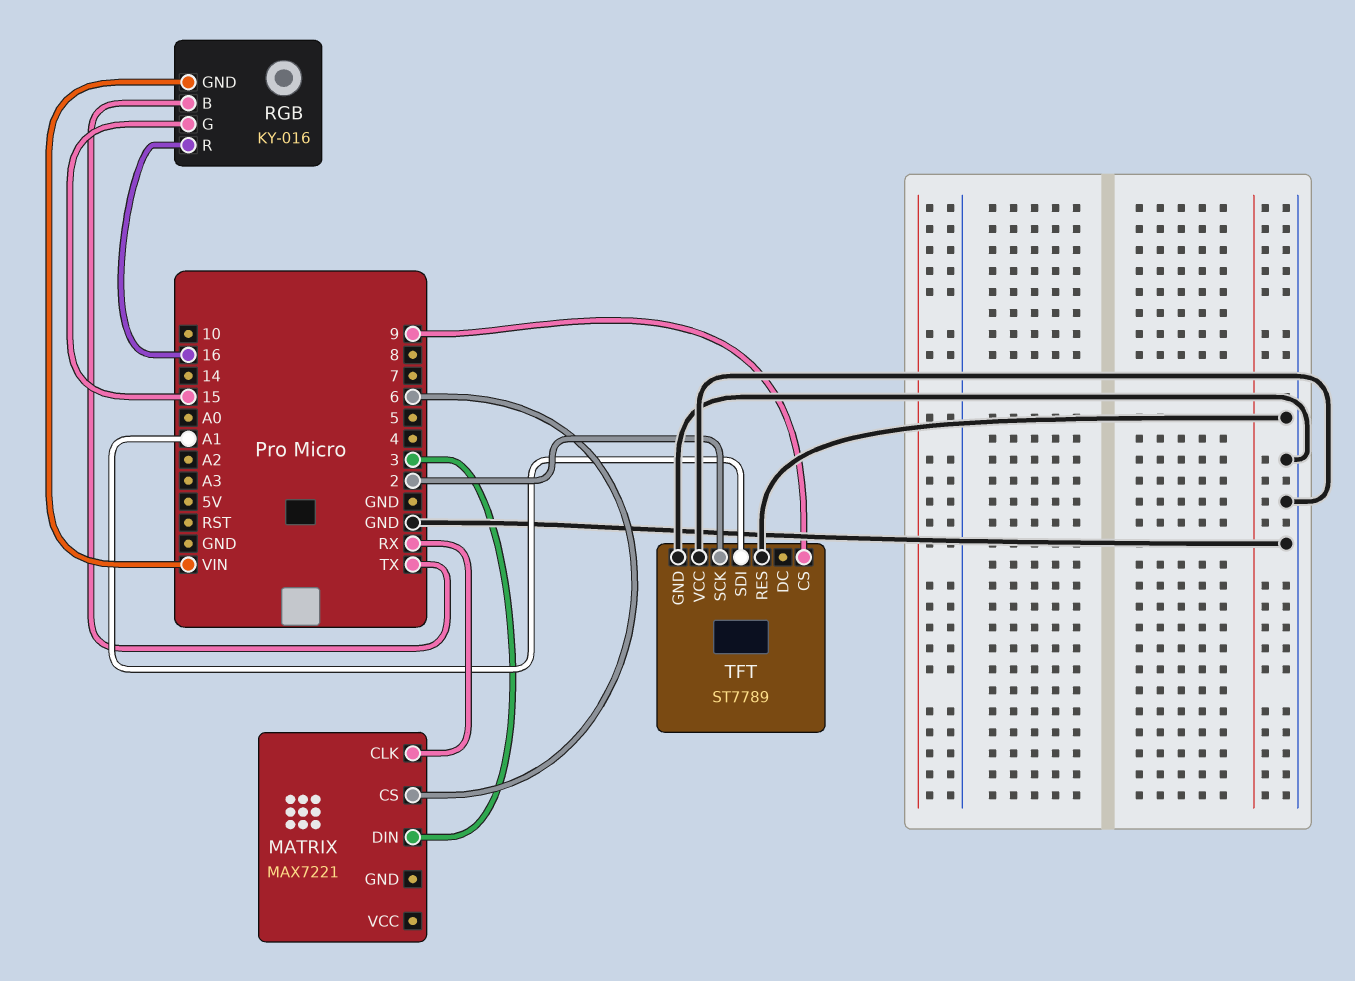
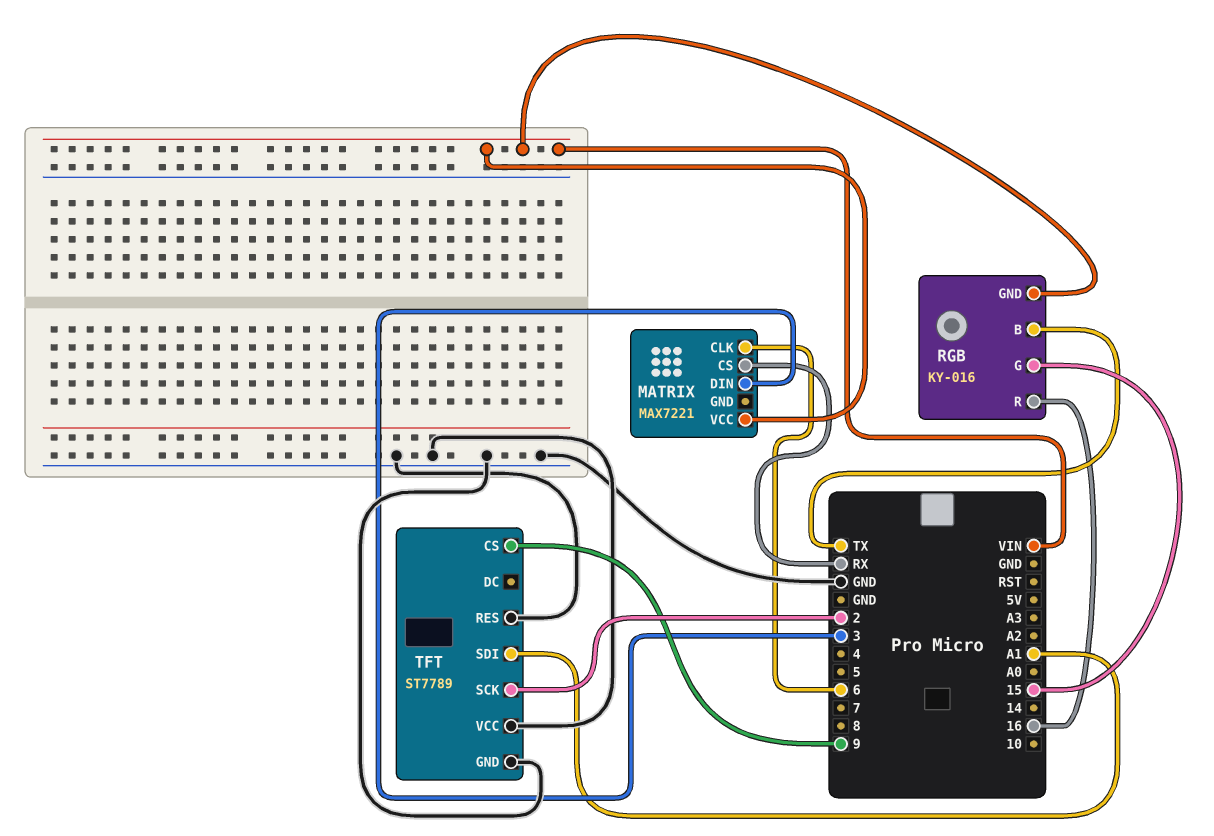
MATRIX pin CLK: RX -> 6
MATRIX pin CS: 6 -> RX
MATRIX pin VCC: none -> VIN

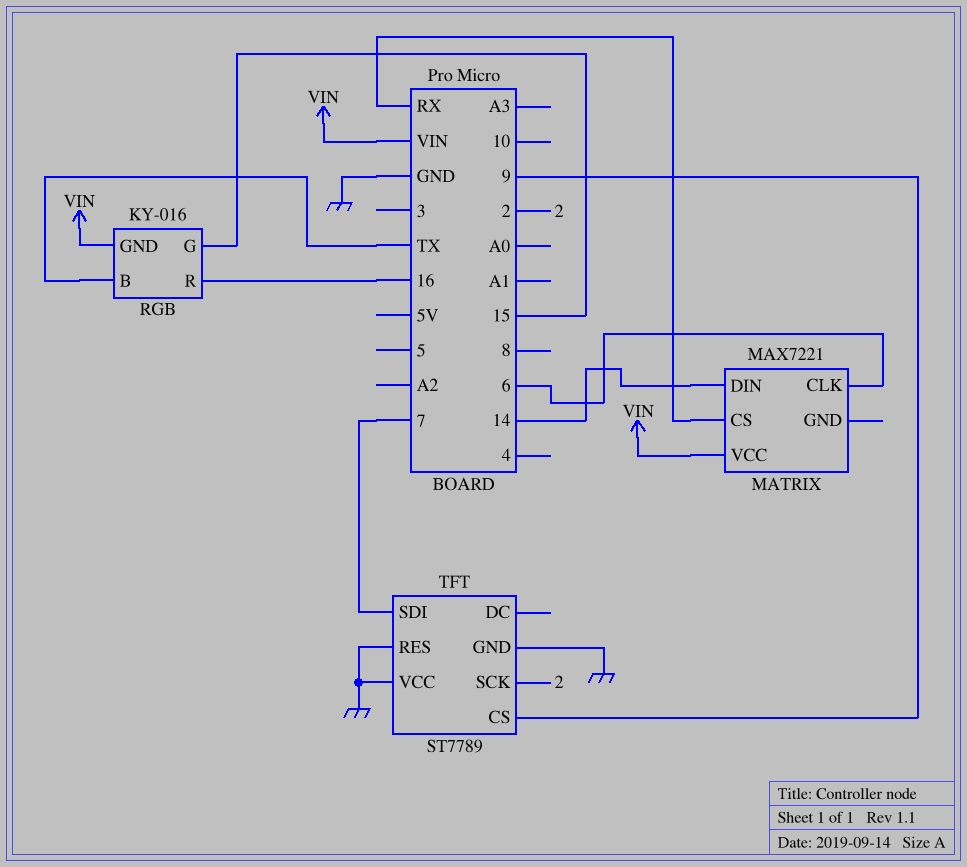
MATRIX pin DIN: 3 -> 14
TFT pin SDI: A1 -> 7

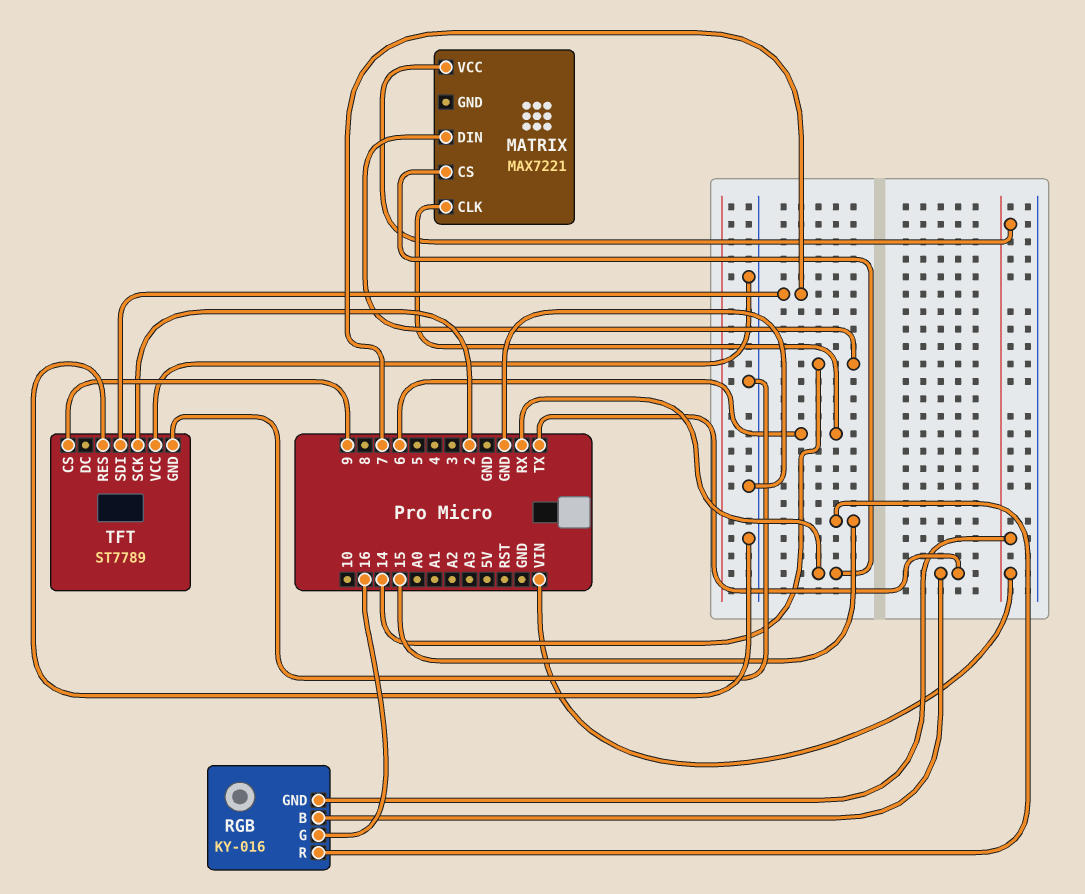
RGB pin G: 15 -> 16
RGB pin R: 16 -> 15

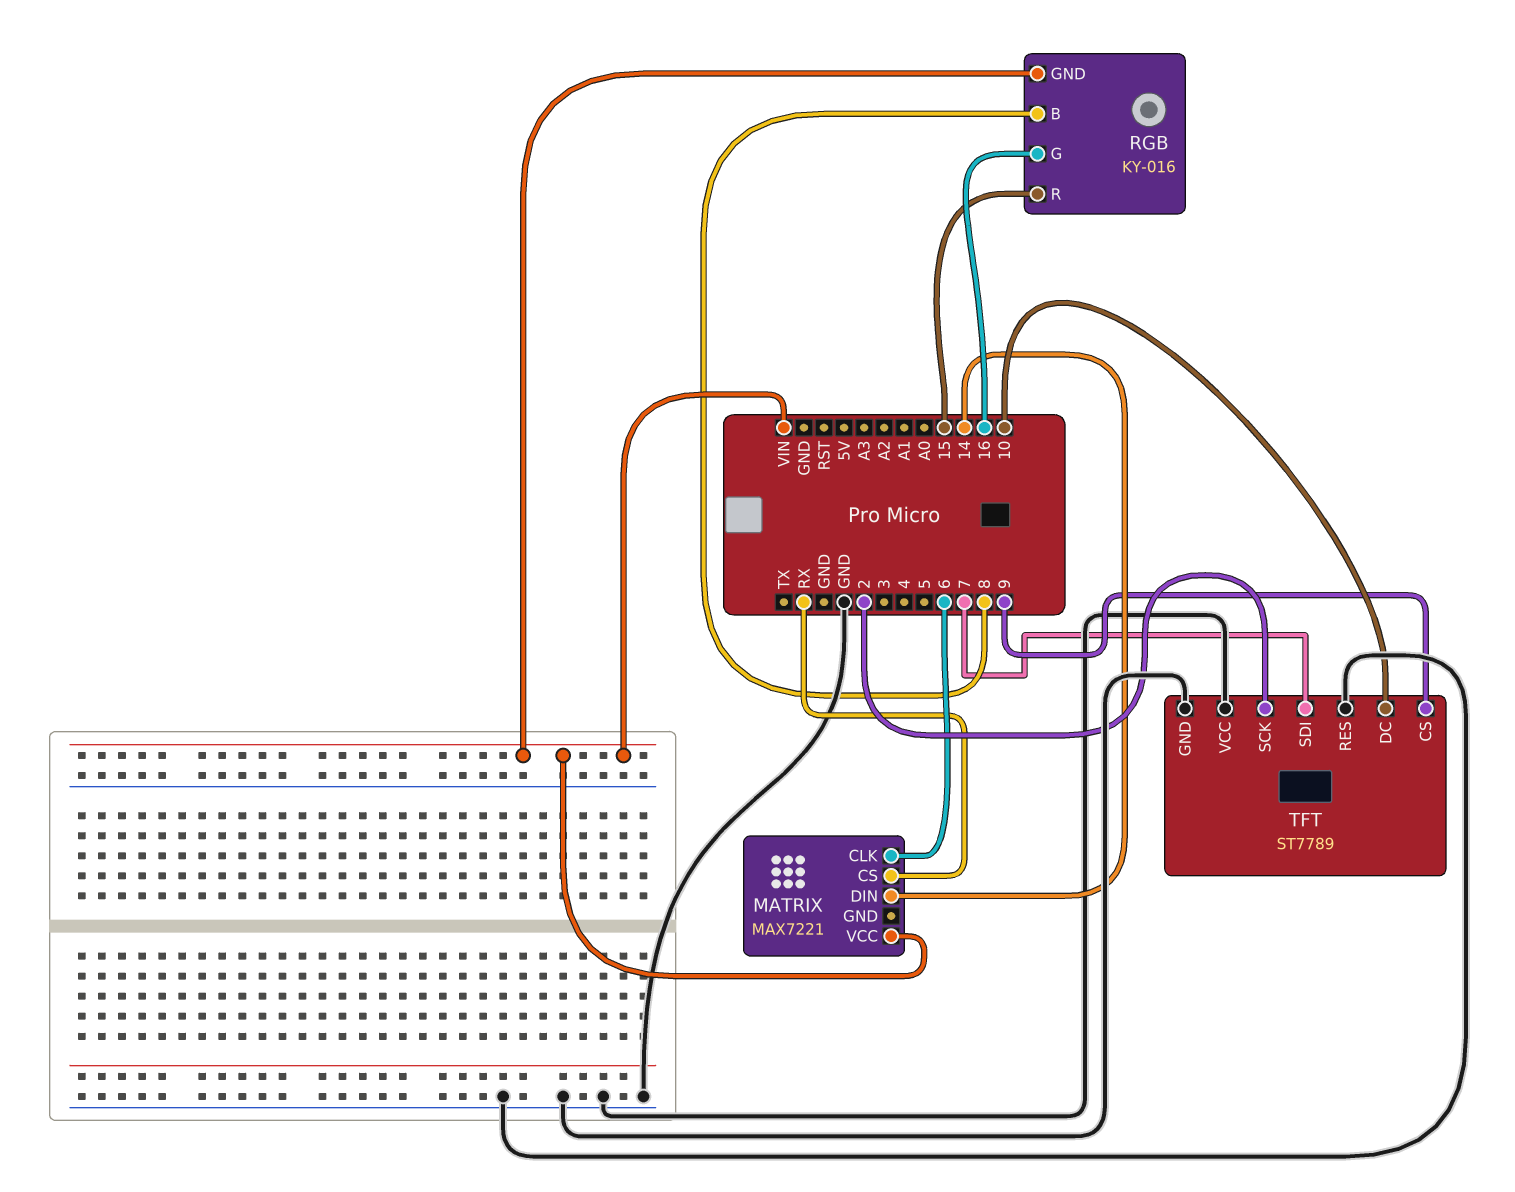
RGB pin B: TX -> 8
TFT pin DC: none -> 10

